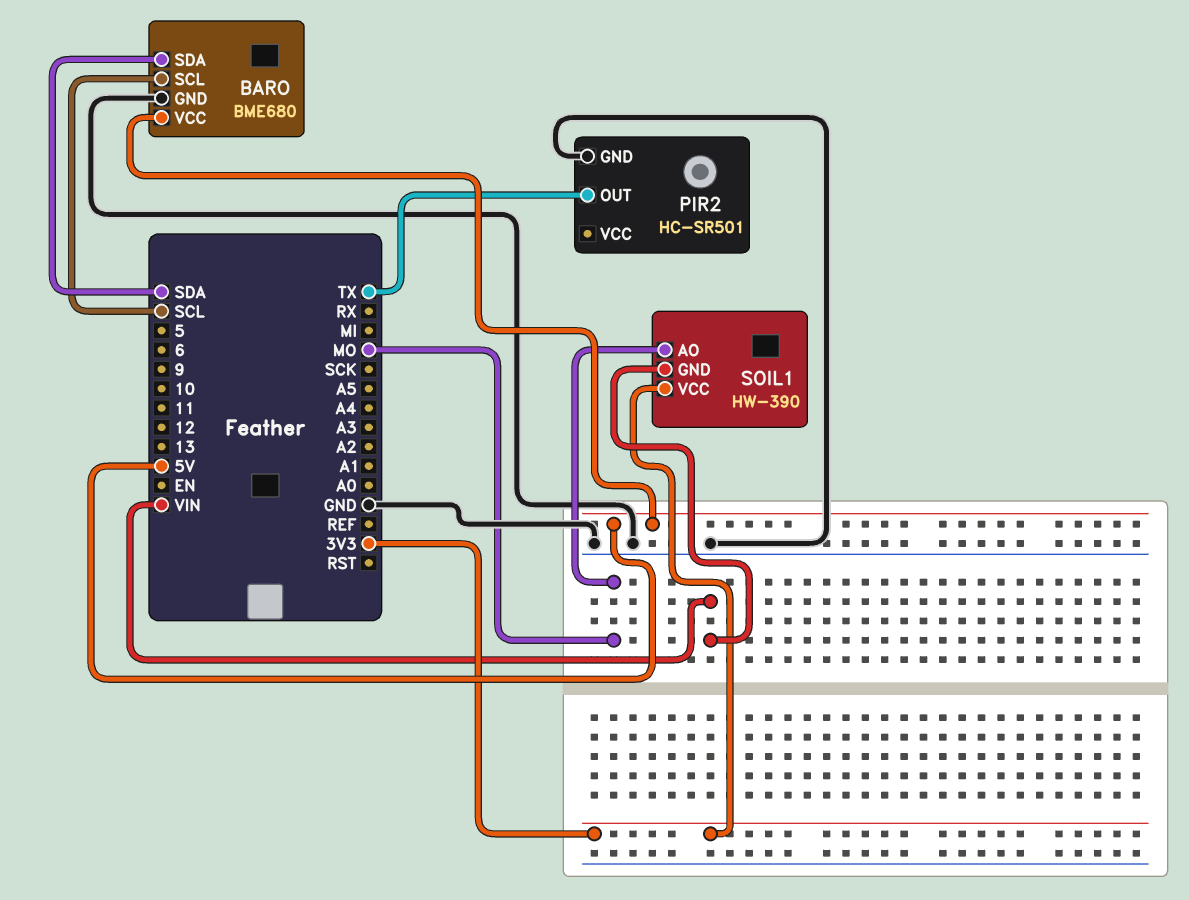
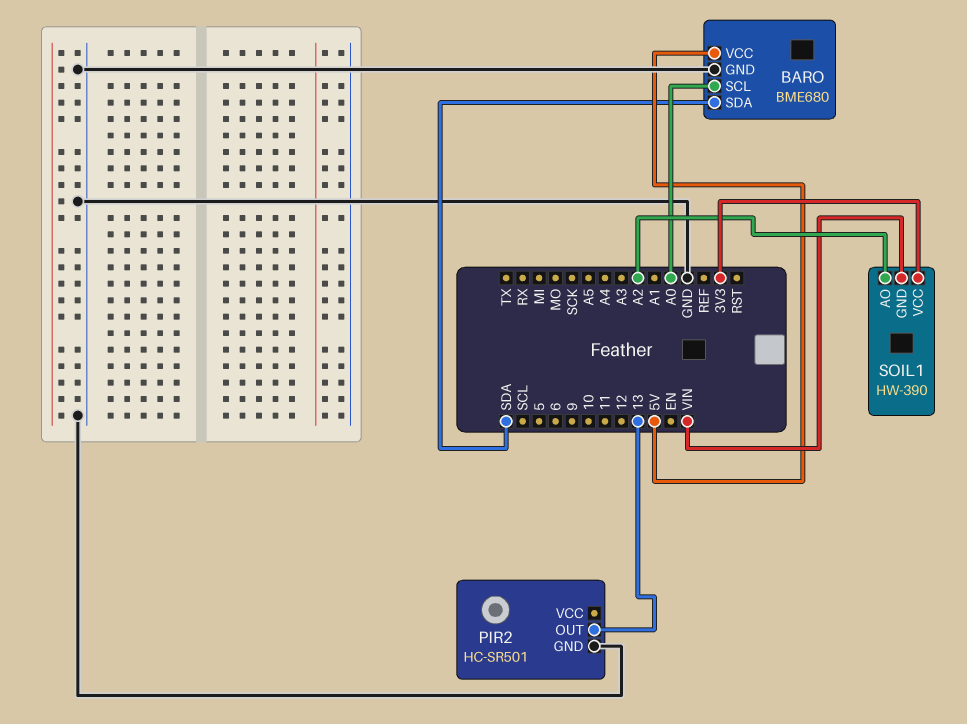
BARO pin SCL: SCL -> A0
PIR2 pin OUT: TX -> 13
SOIL1 pin AO: MO -> A2

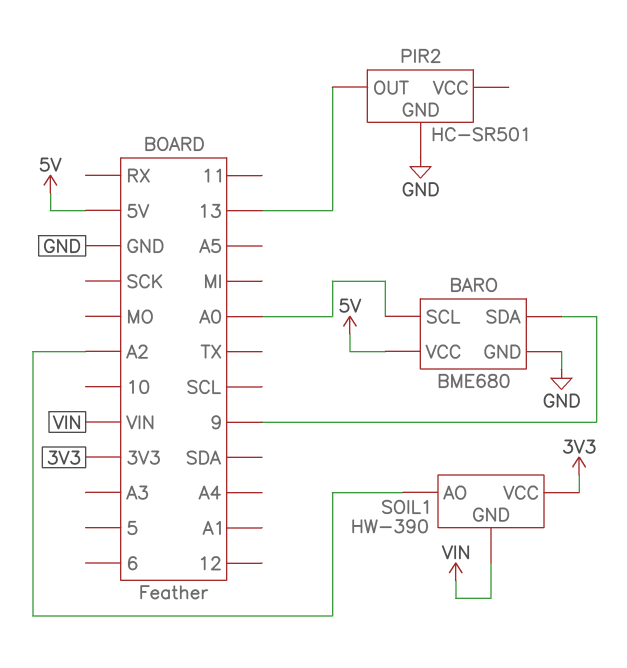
BARO pin SDA: SDA -> 9

